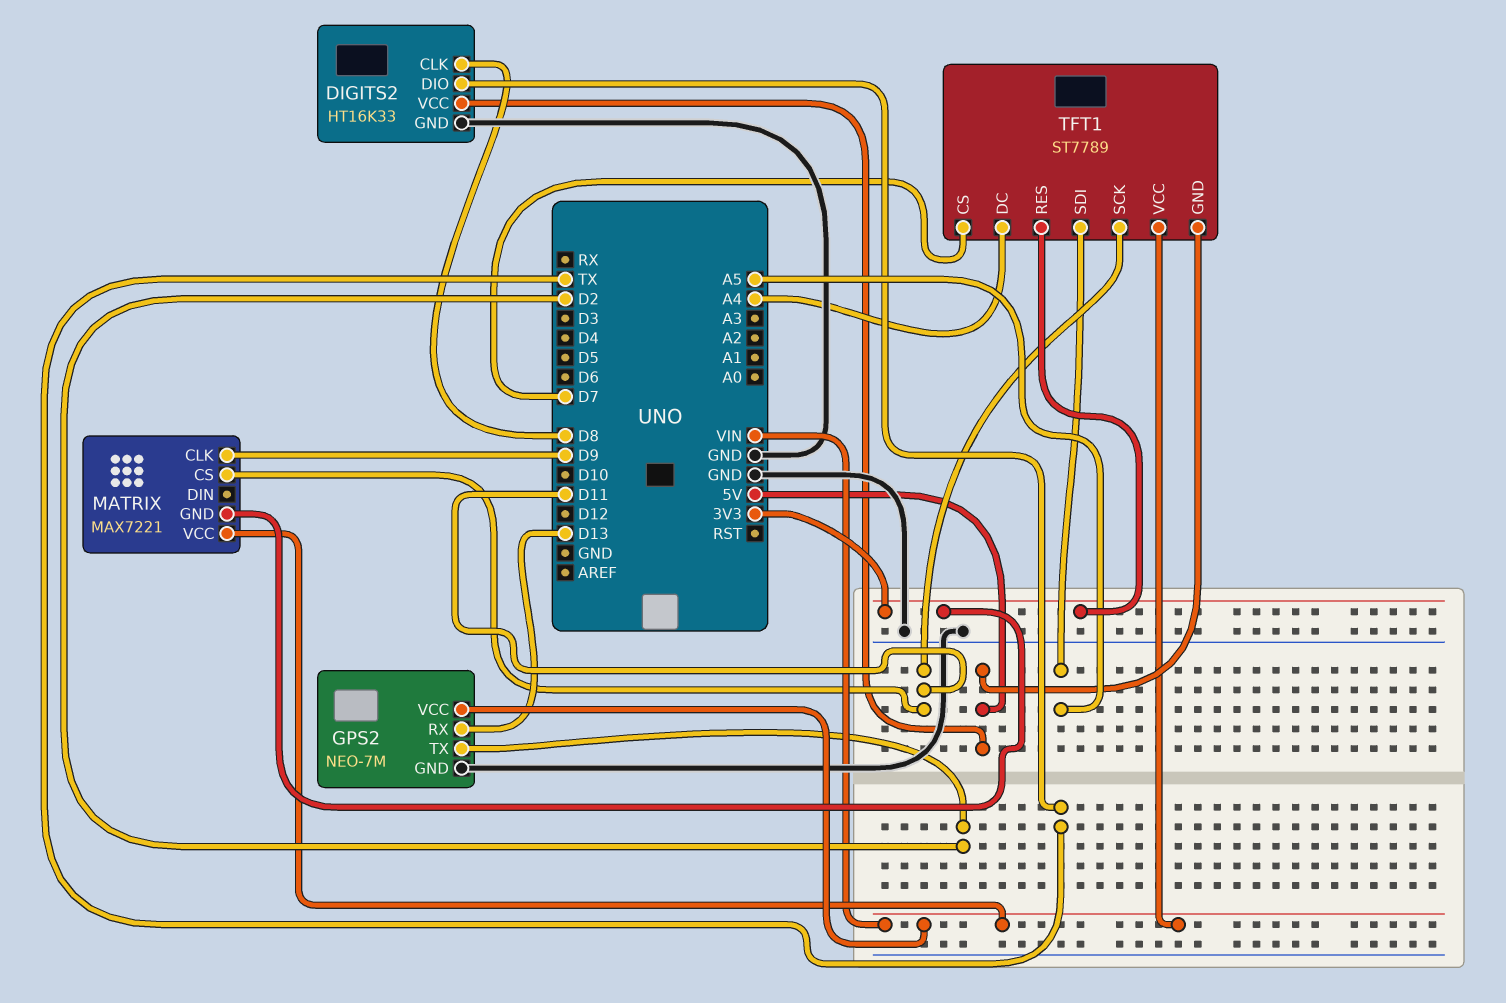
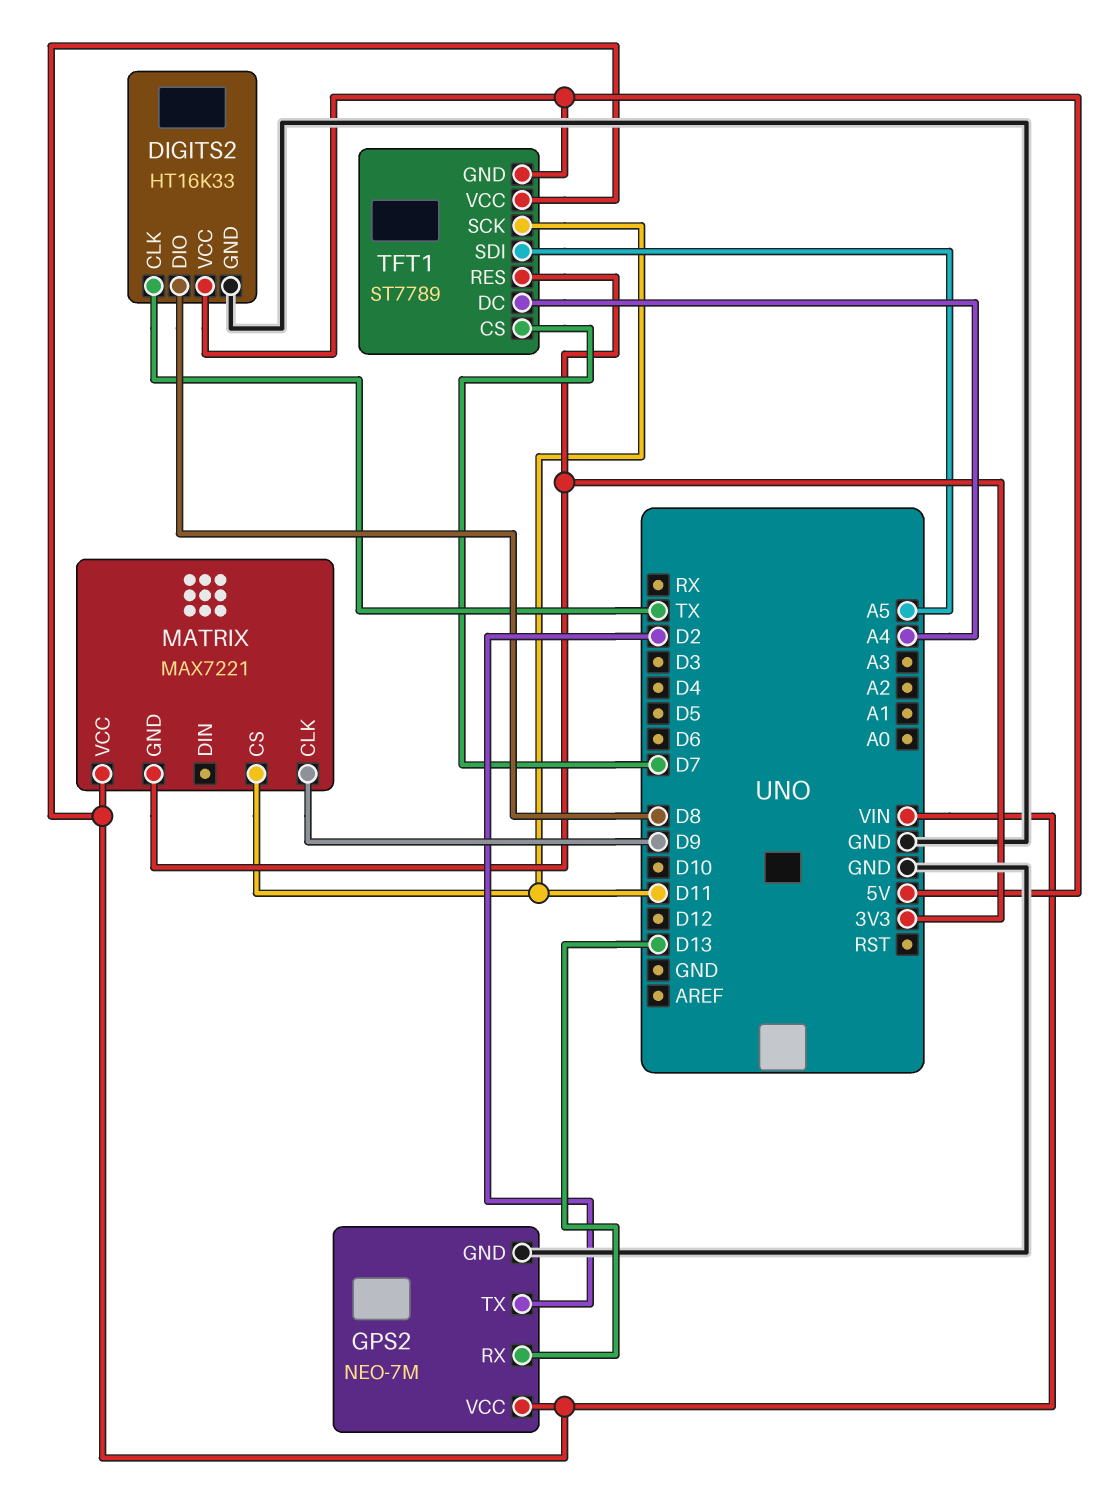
DIGITS2 pin CLK: D8 -> TX
DIGITS2 pin DIO: TX -> D8

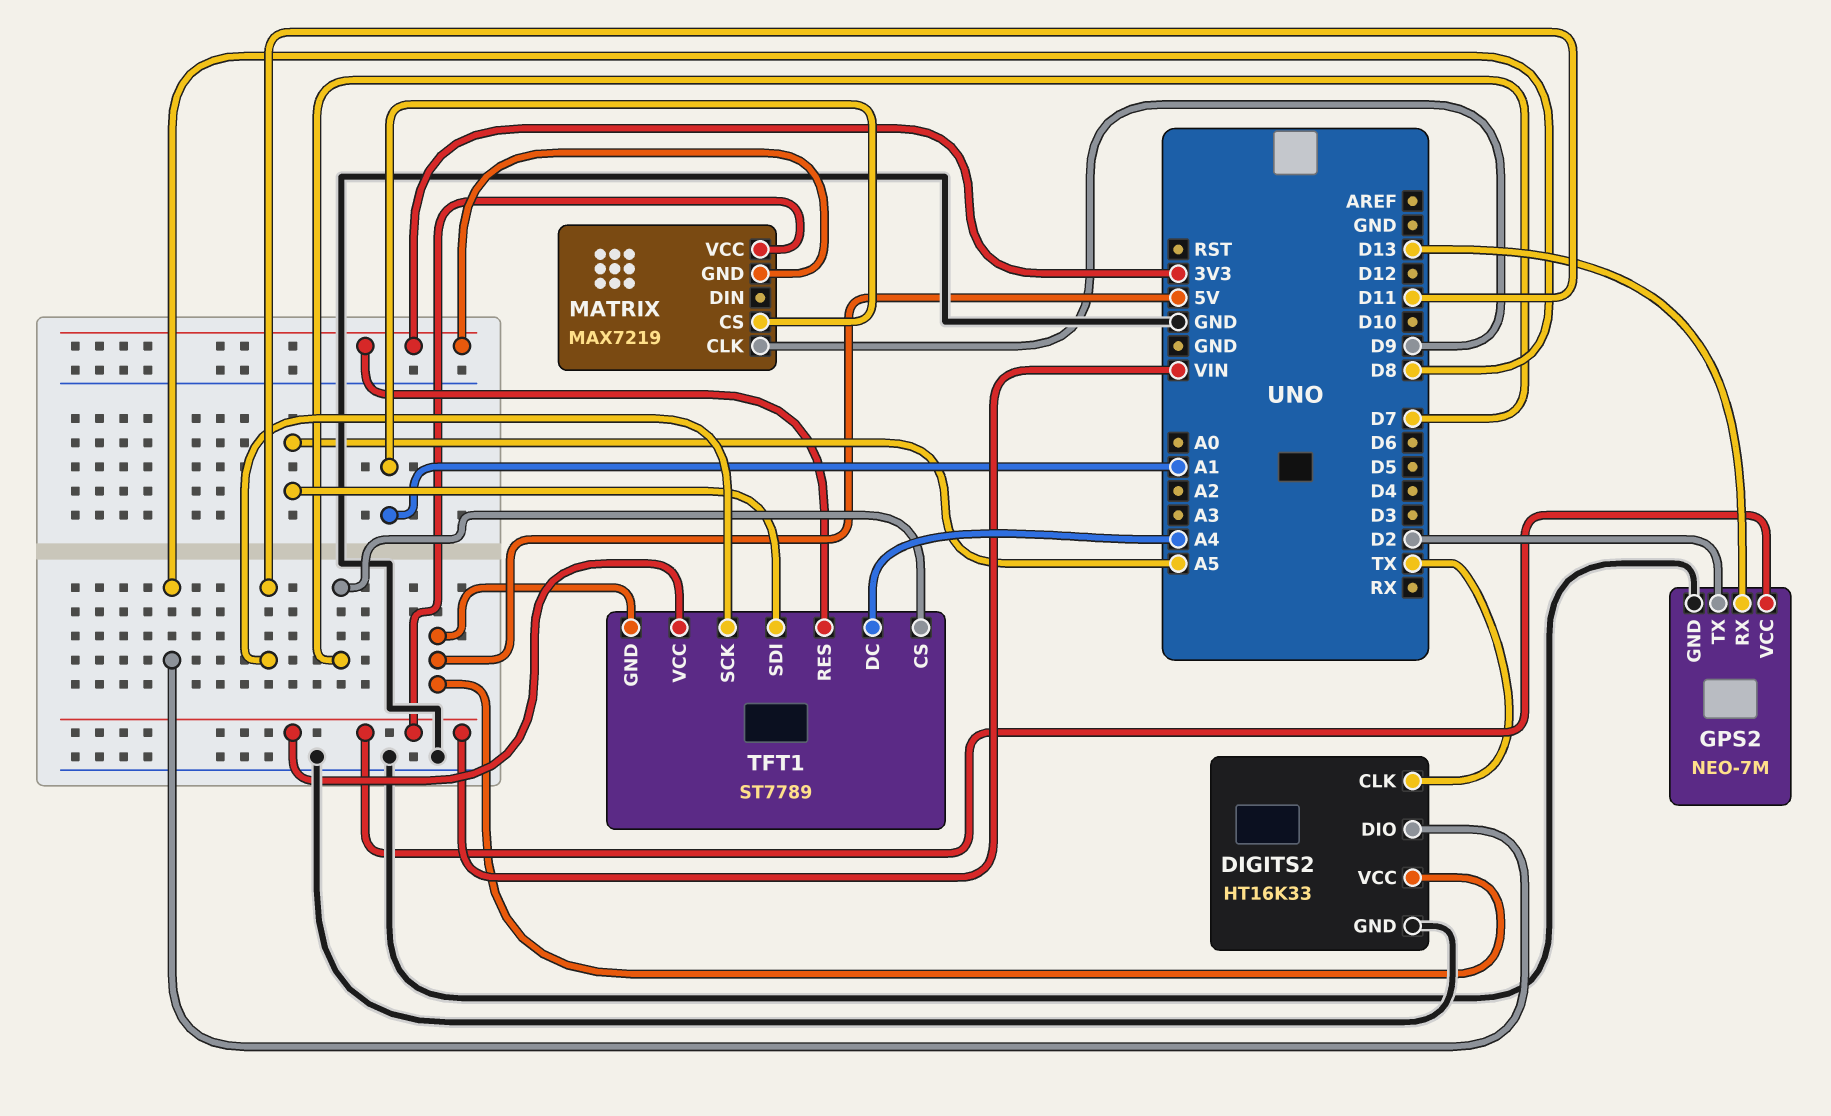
MATRIX: MAX7221 -> MAX7219
MATRIX pin CS: D11 -> A1

